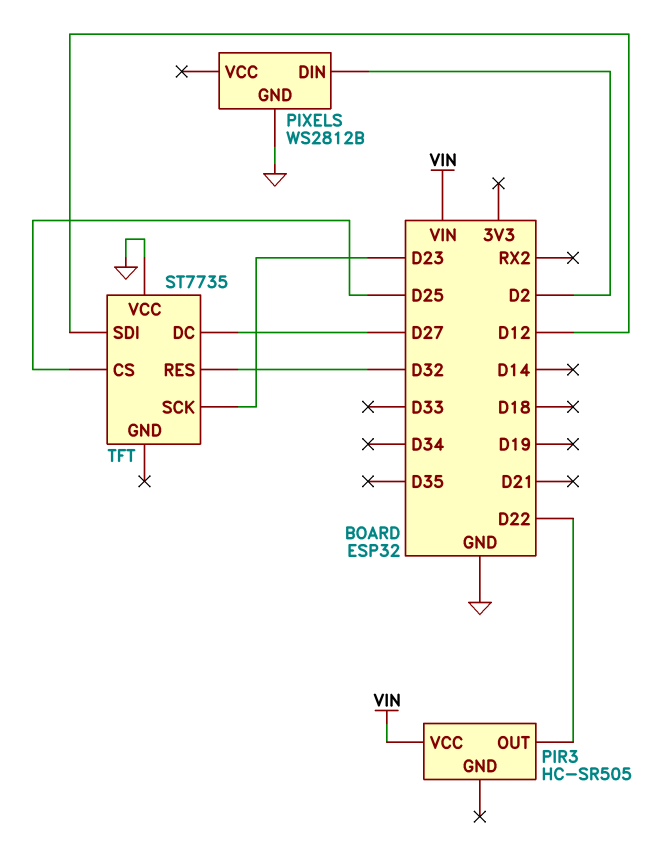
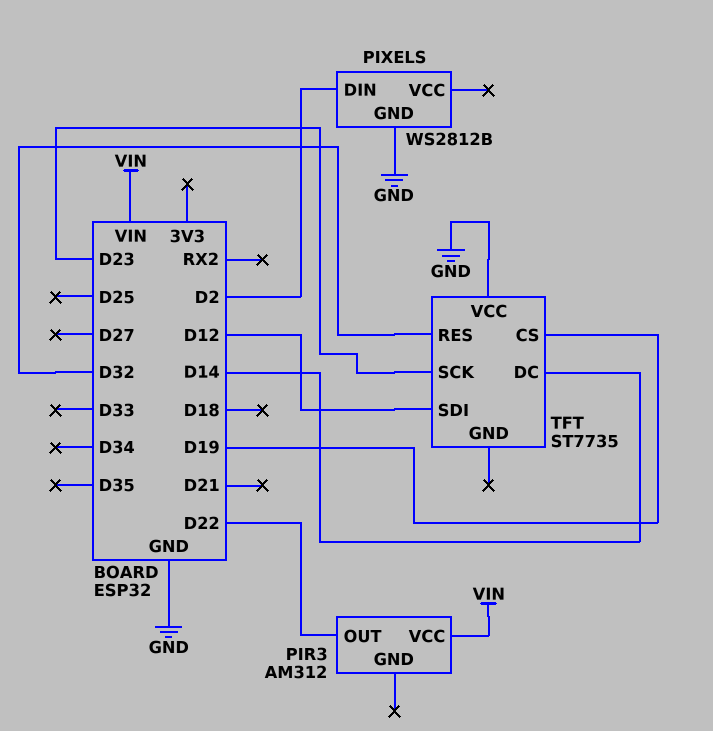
PIR3: HC-SR505 -> AM312
TFT pin CS: D25 -> D19
TFT pin DC: D27 -> D14

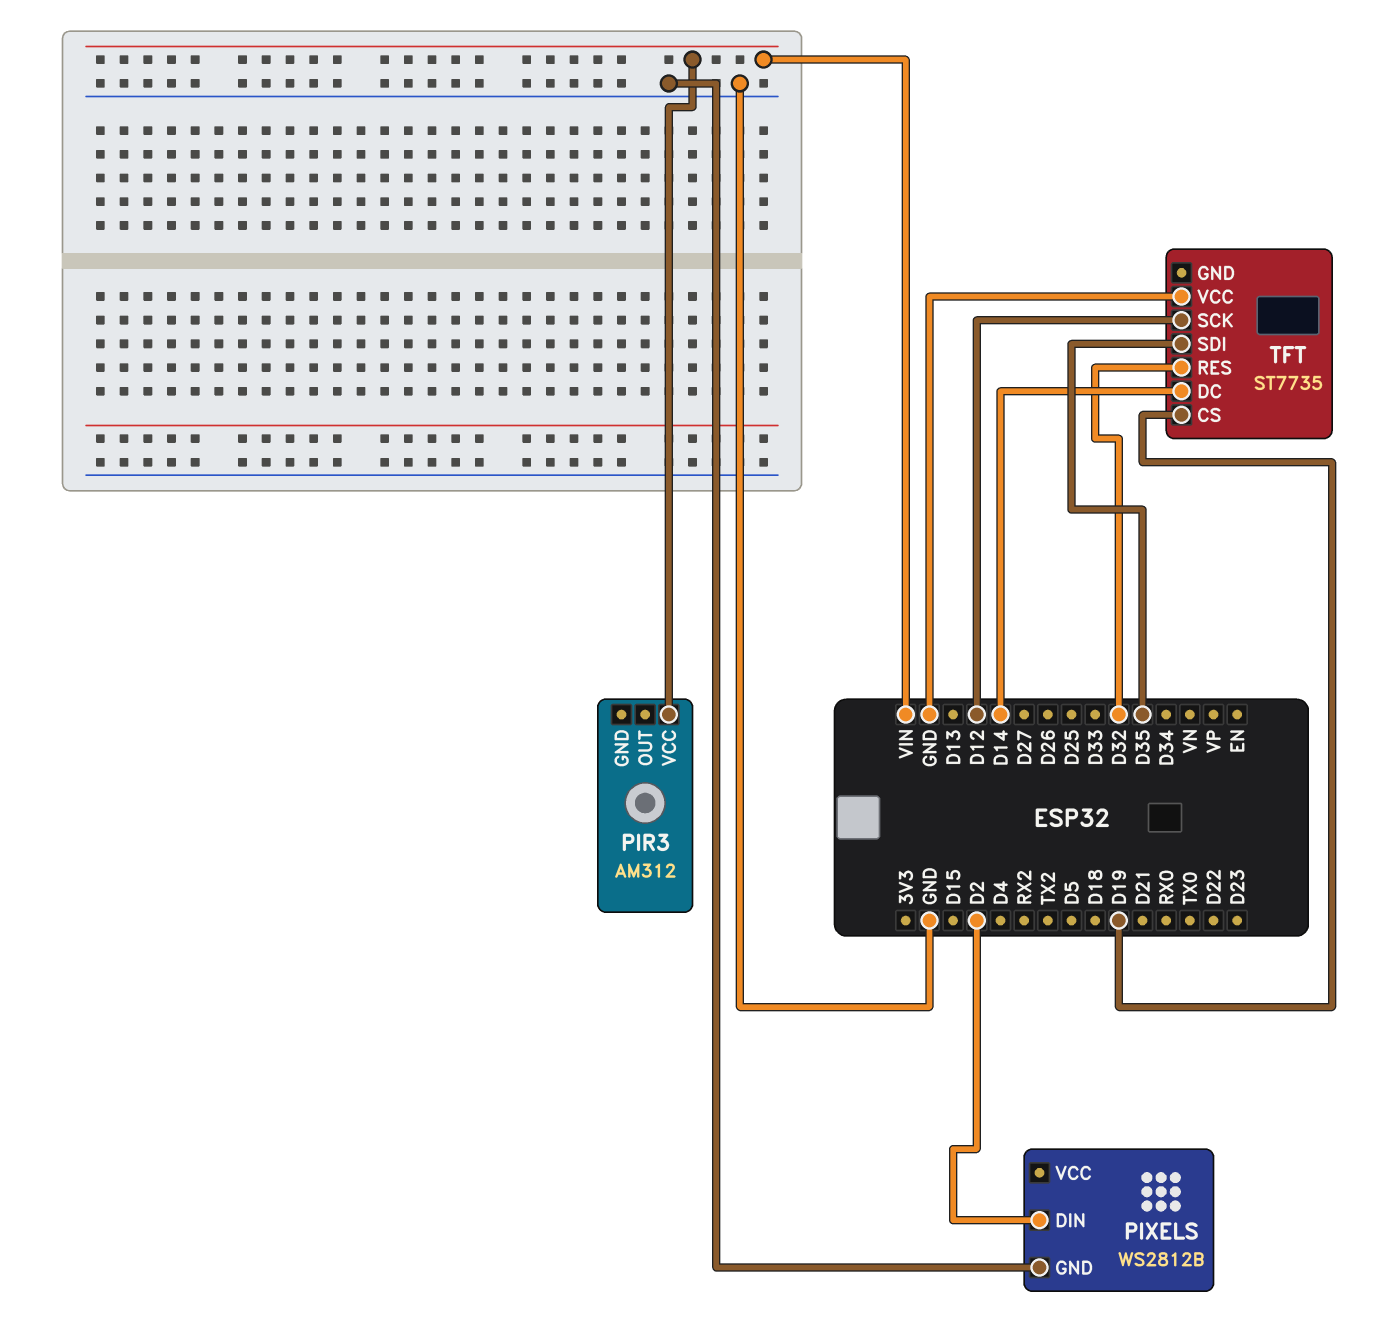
PIR3 pin OUT: D22 -> none
TFT pin SCK: D23 -> D12
TFT pin SDI: D12 -> D35

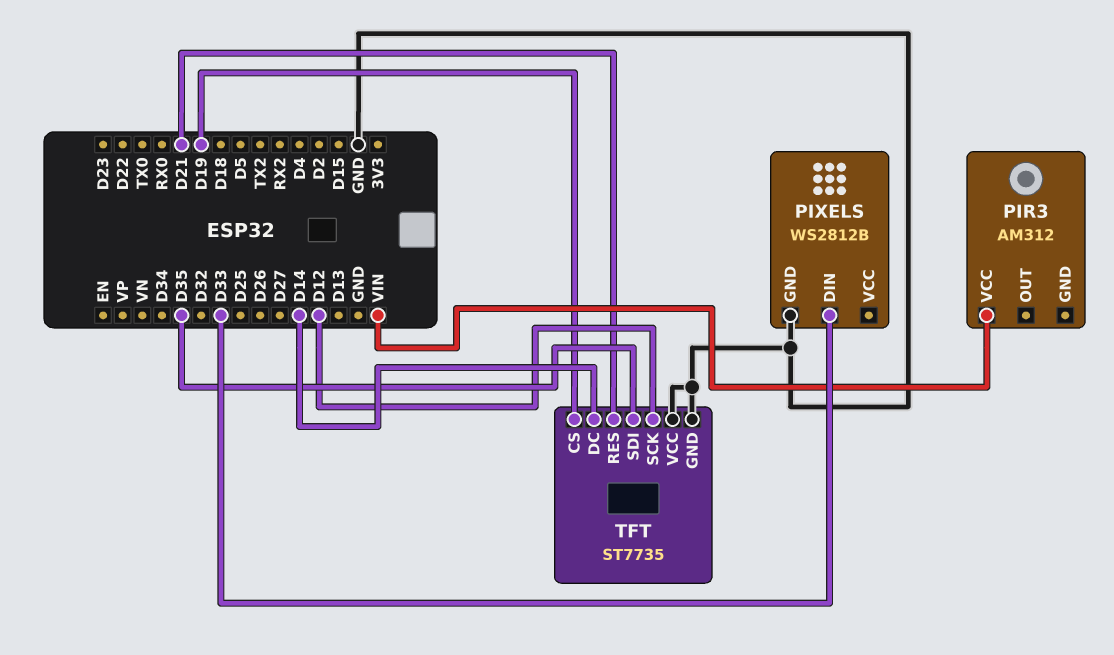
PIXELS pin DIN: D2 -> D33
TFT pin GND: none -> GND
TFT pin RES: D32 -> D21

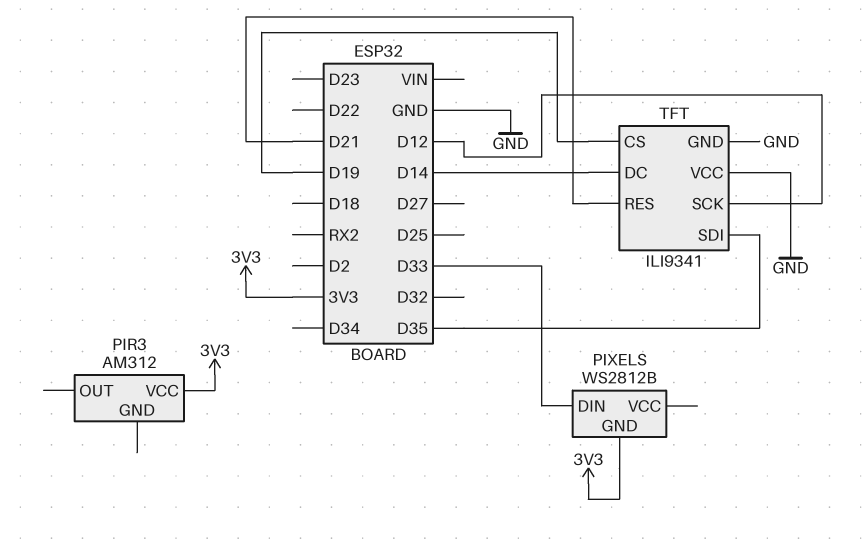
PIR3 pin VCC: VIN -> 3V3
PIXELS pin GND: GND -> 3V3
TFT: ST7735 -> ILI9341

